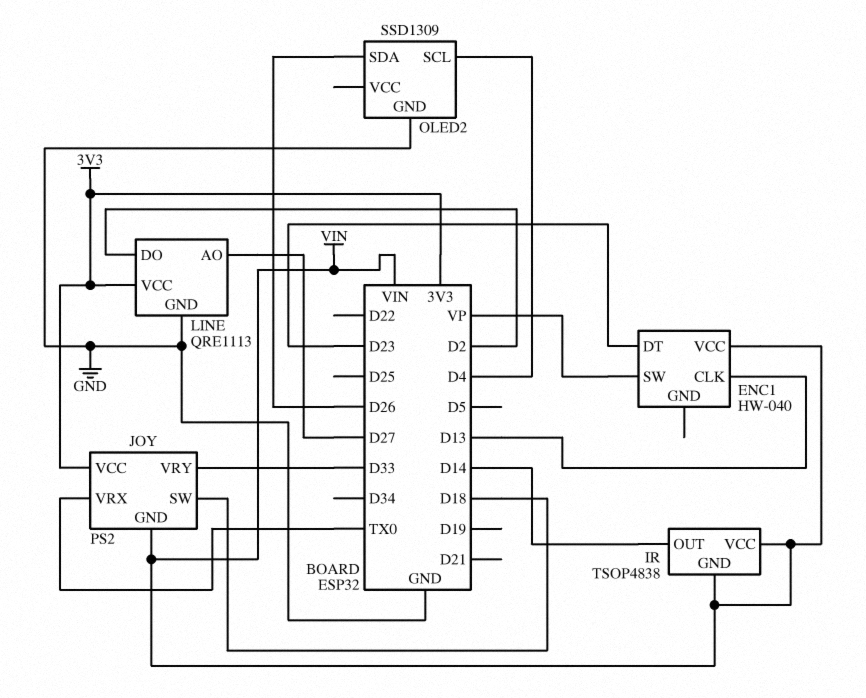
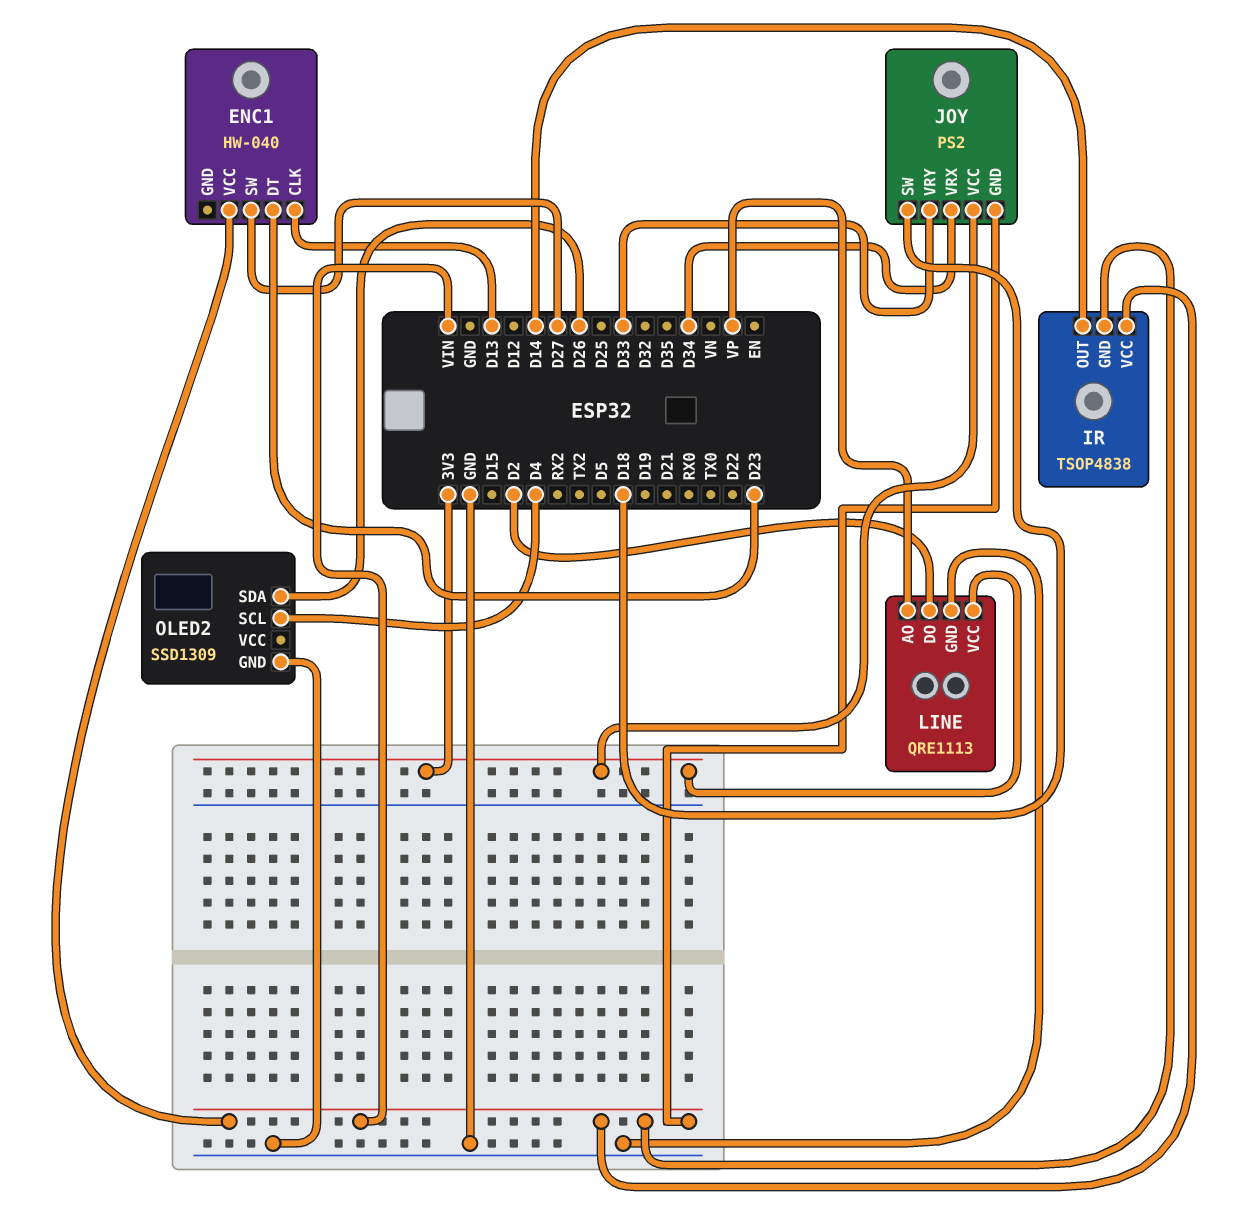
ENC1 pin SW: VP -> D27
JOY pin VRX: TX0 -> D34
LINE pin AO: D27 -> VP

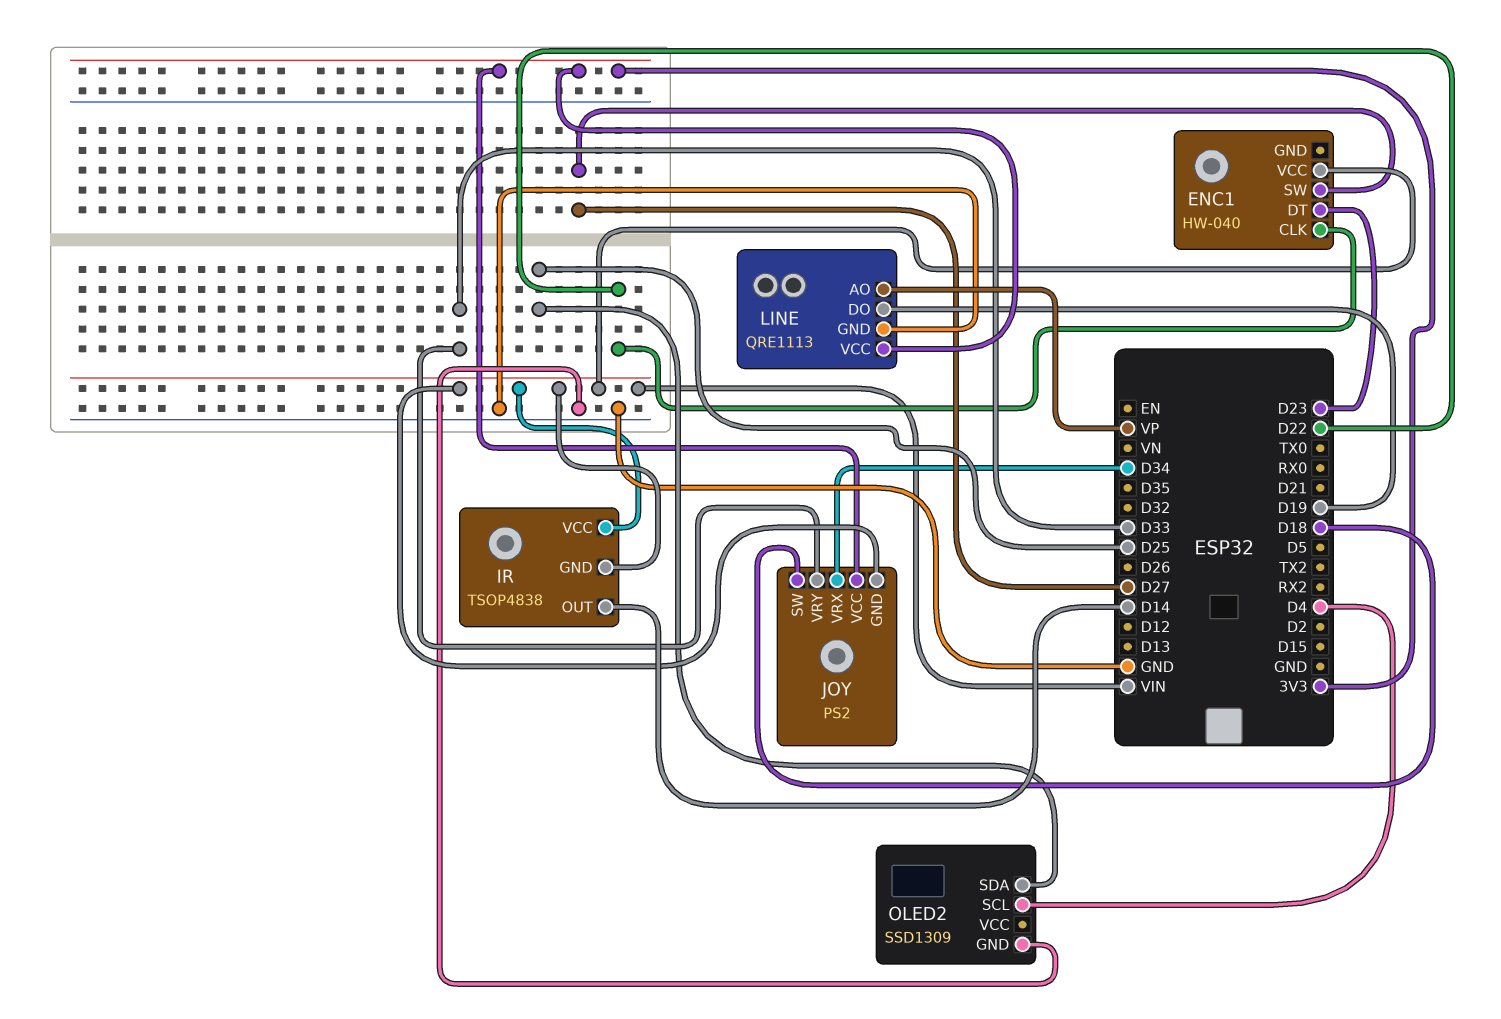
ENC1 pin CLK: D13 -> D22
LINE pin DO: D2 -> D19
OLED2 pin SDA: D26 -> D25

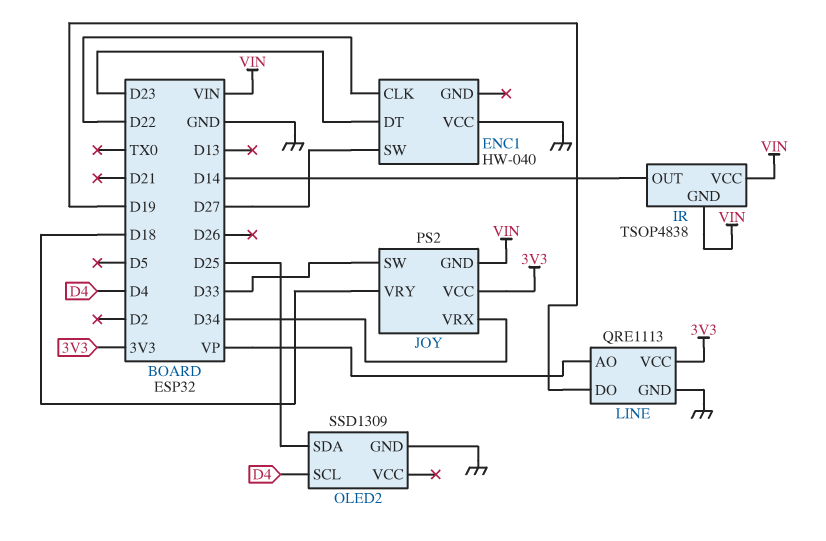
ENC1 pin VCC: VIN -> GND
JOY pin SW: D18 -> D33
JOY pin VRY: D33 -> D18

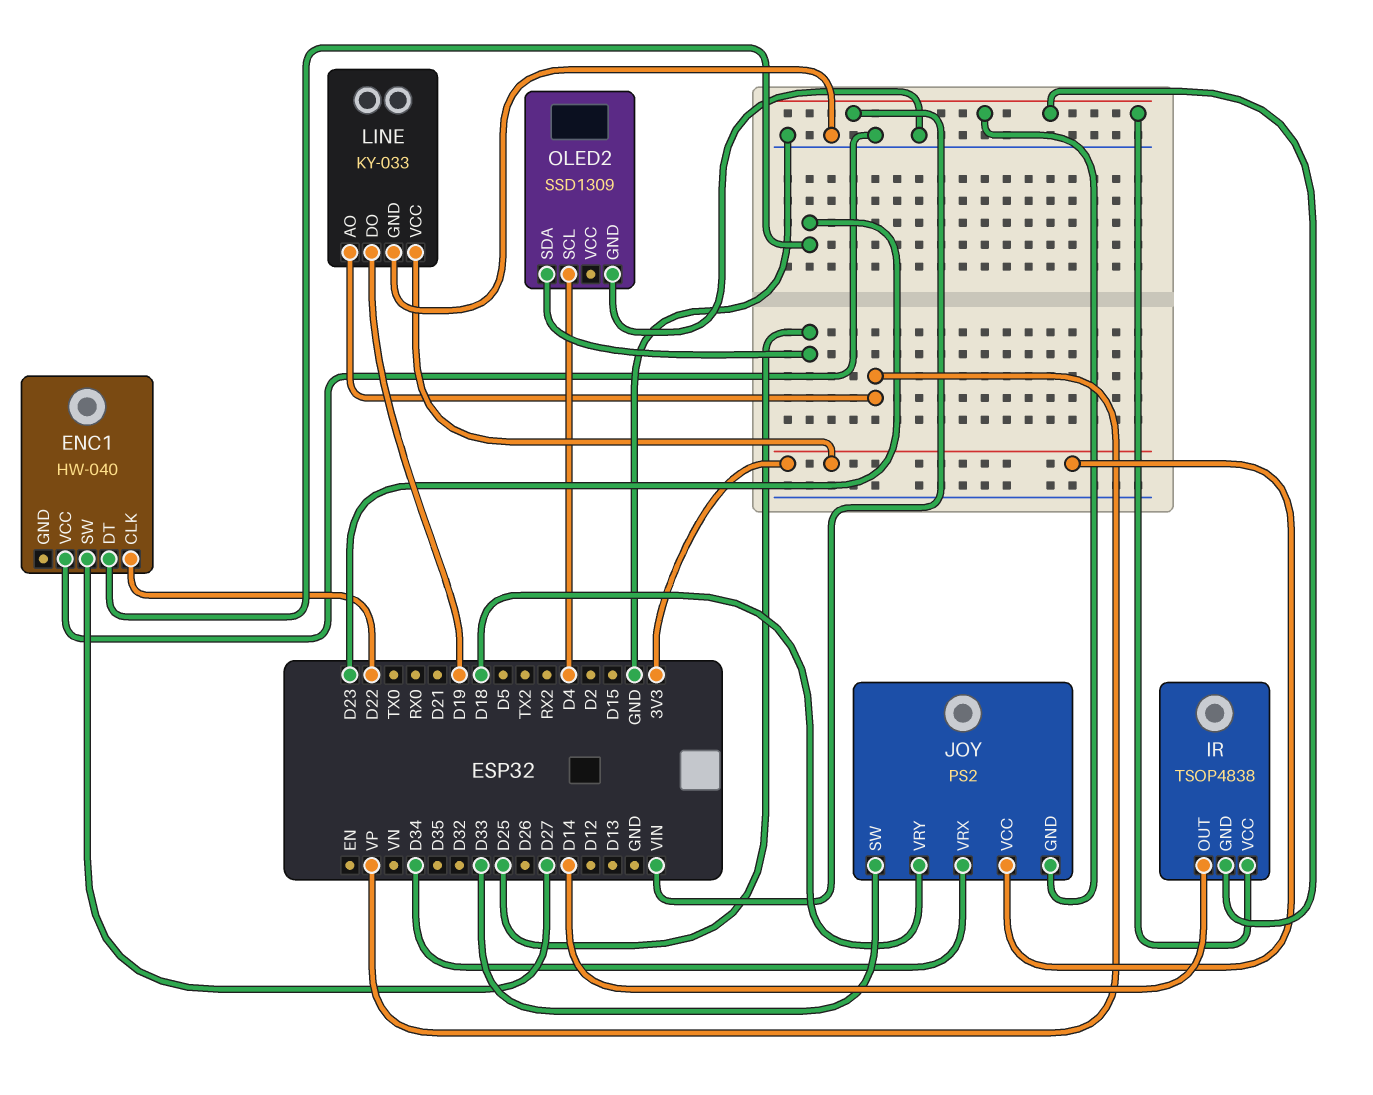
LINE: QRE1113 -> KY-033

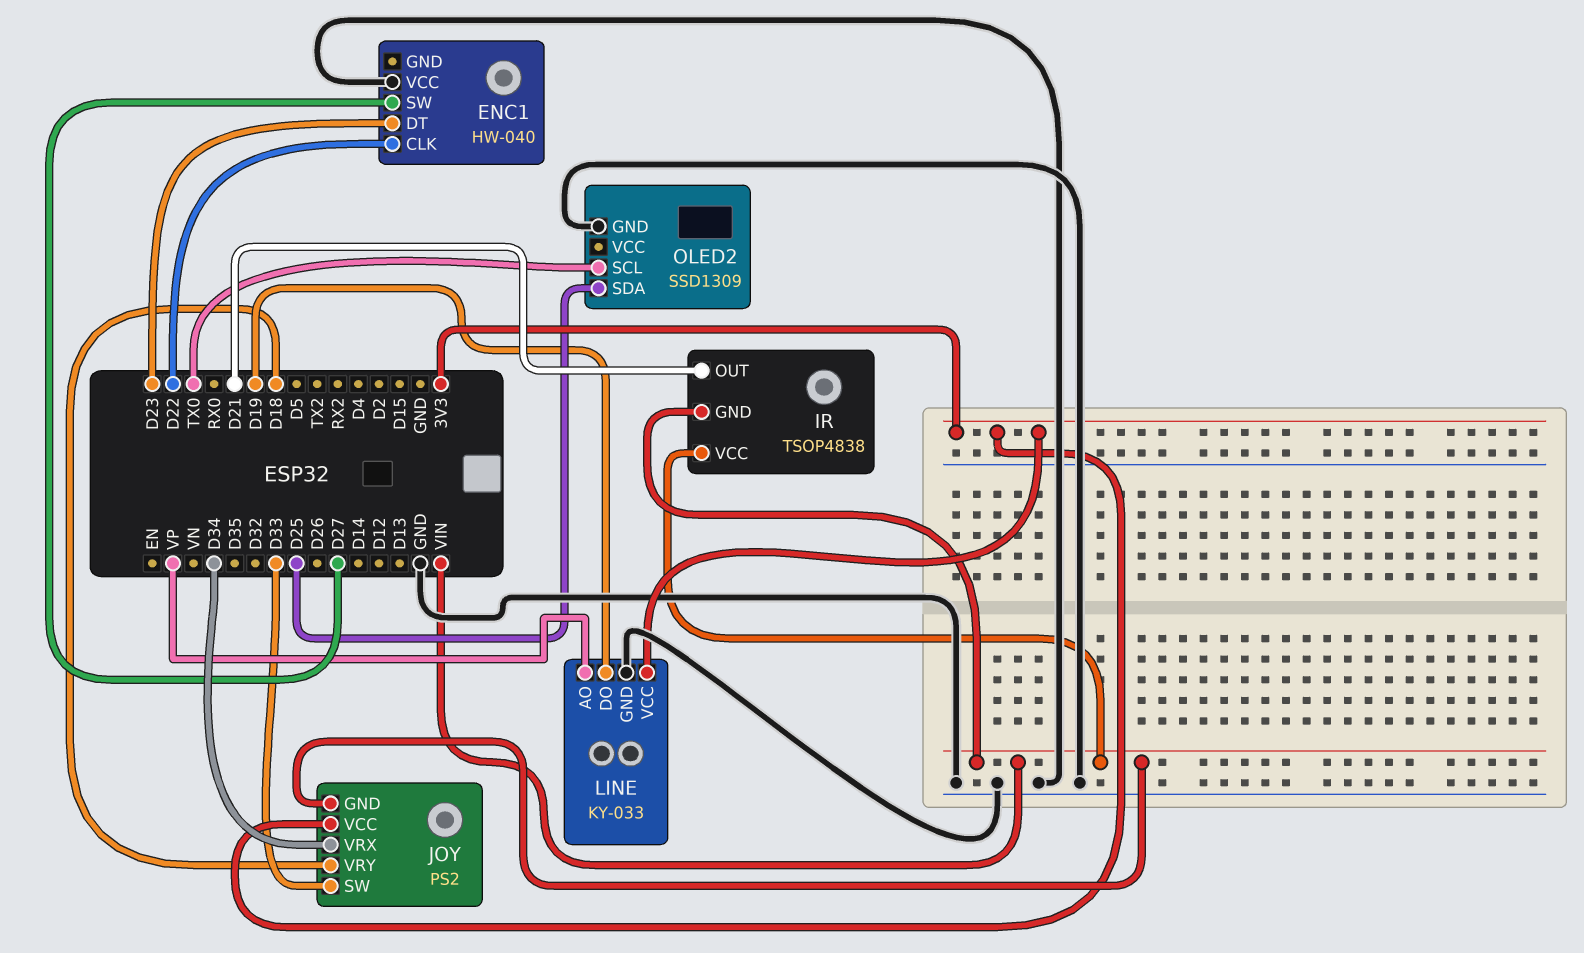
IR pin OUT: D14 -> D21
OLED2 pin SCL: D4 -> TX0

